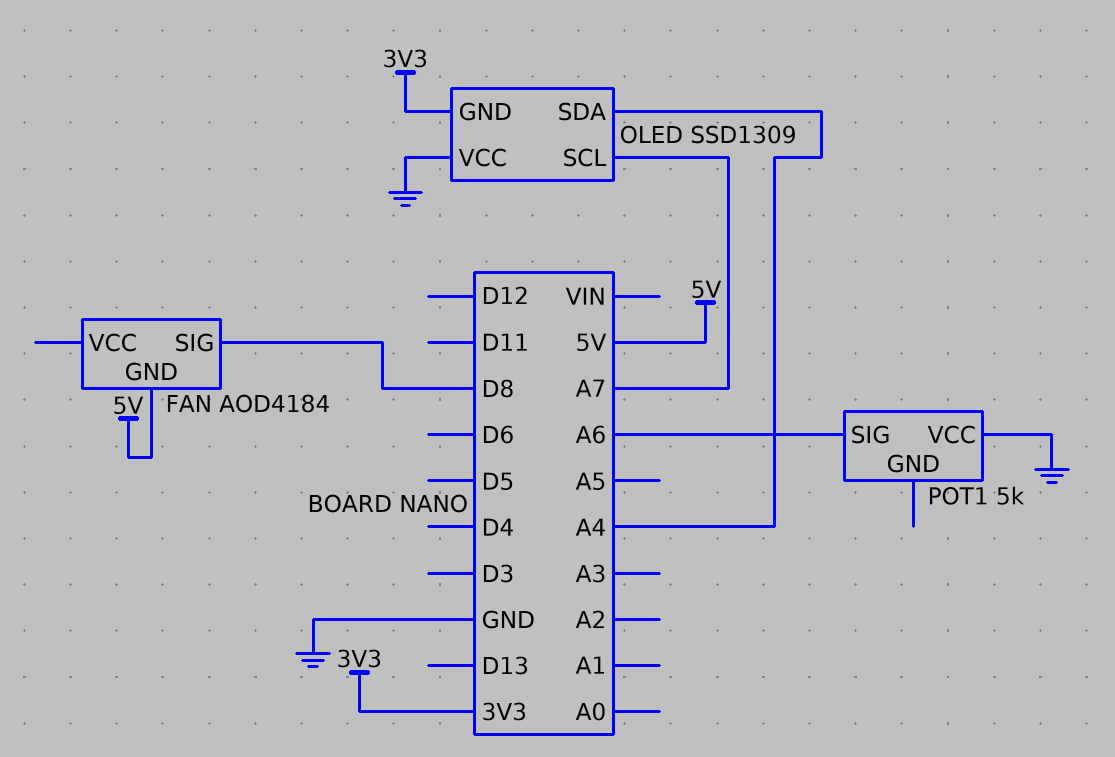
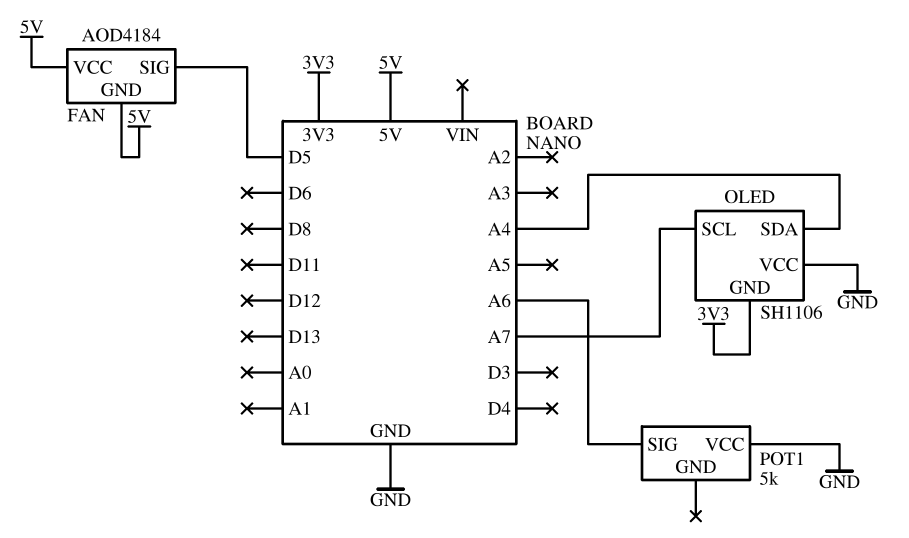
FAN pin SIG: D8 -> D5
FAN pin VCC: none -> 5V
OLED: SSD1309 -> SH1106

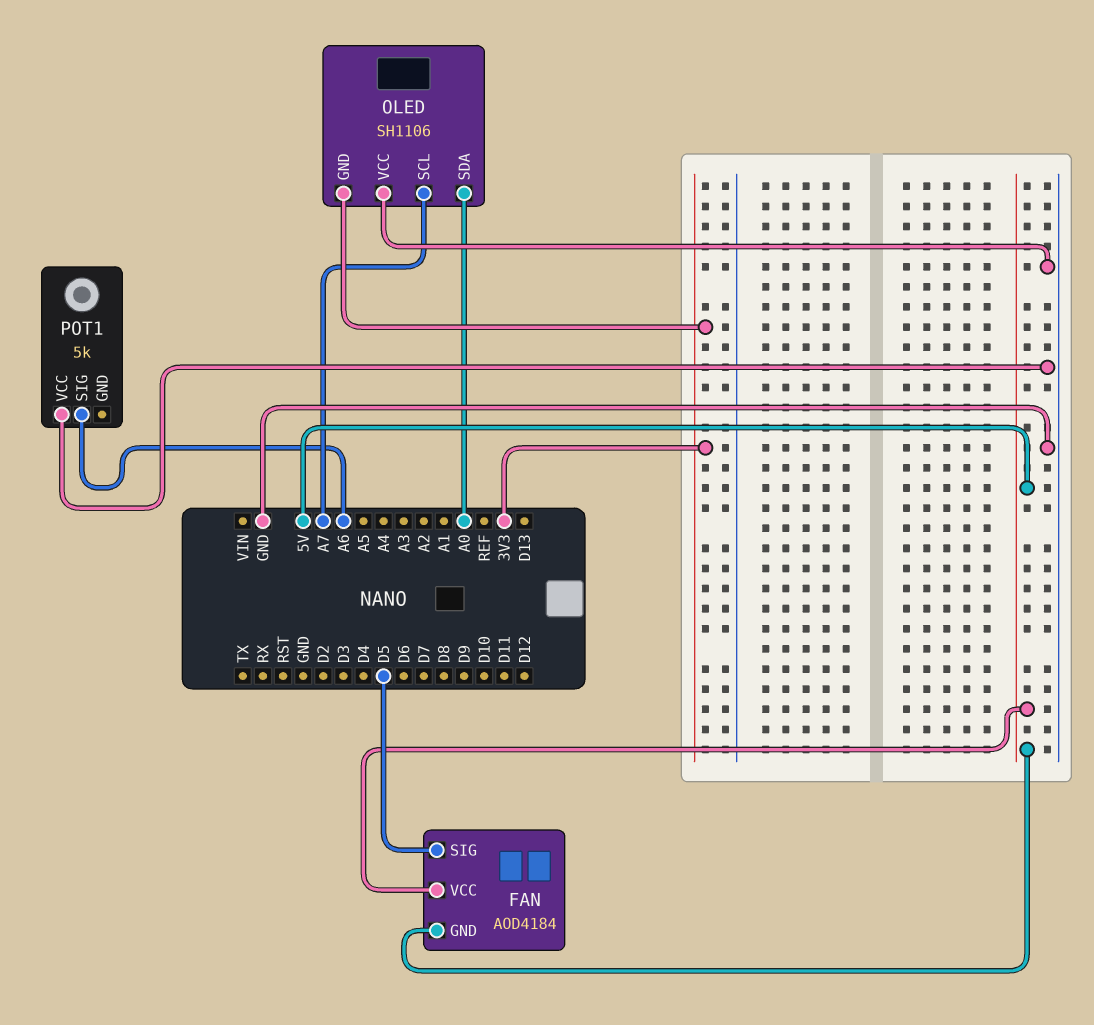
OLED pin SDA: A4 -> A0

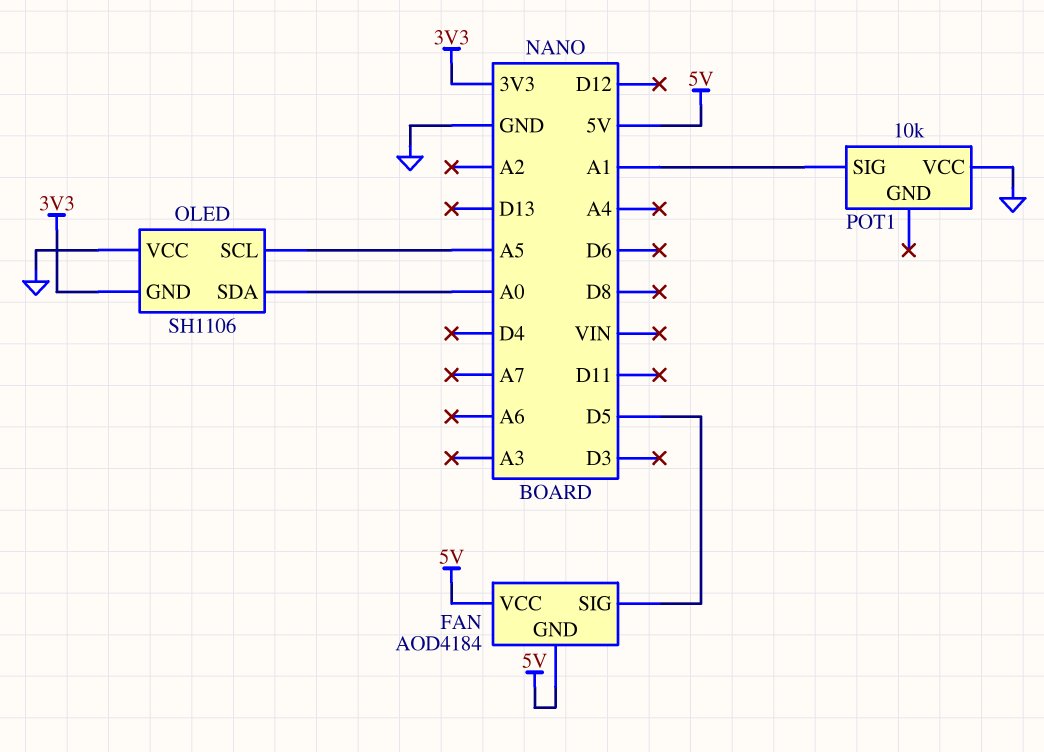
OLED pin SCL: A7 -> A5
POT1: 5k -> 10k
POT1 pin SIG: A6 -> A1

